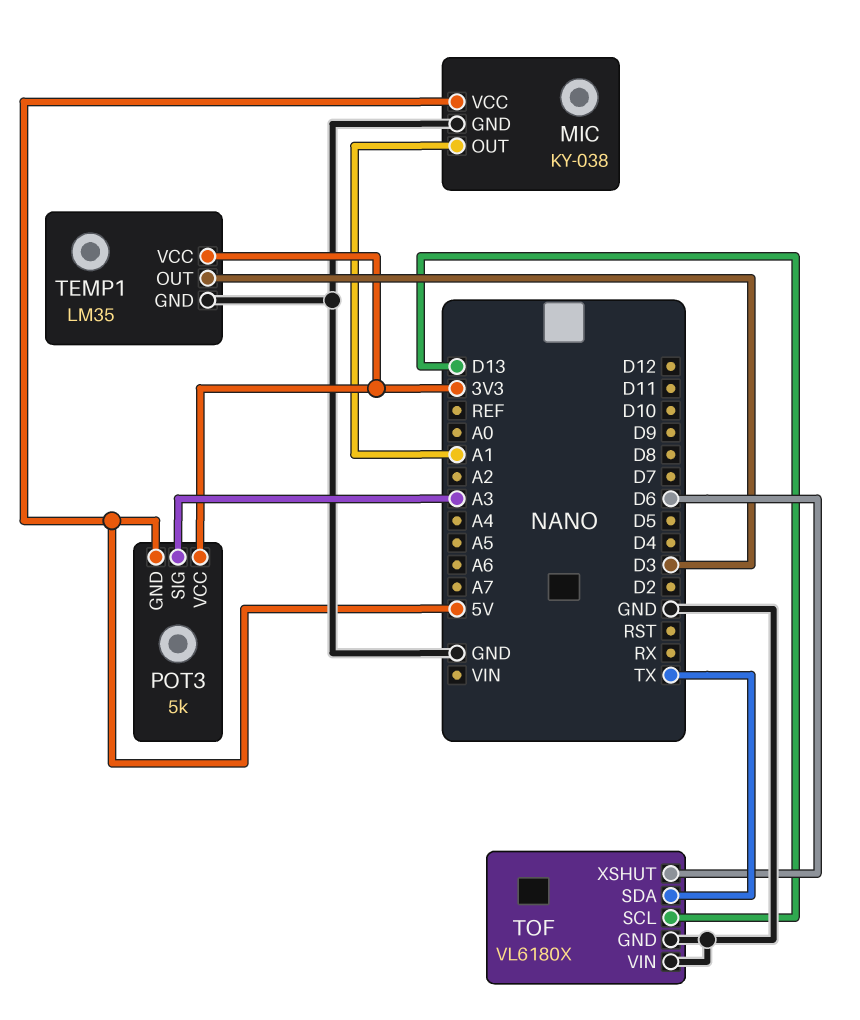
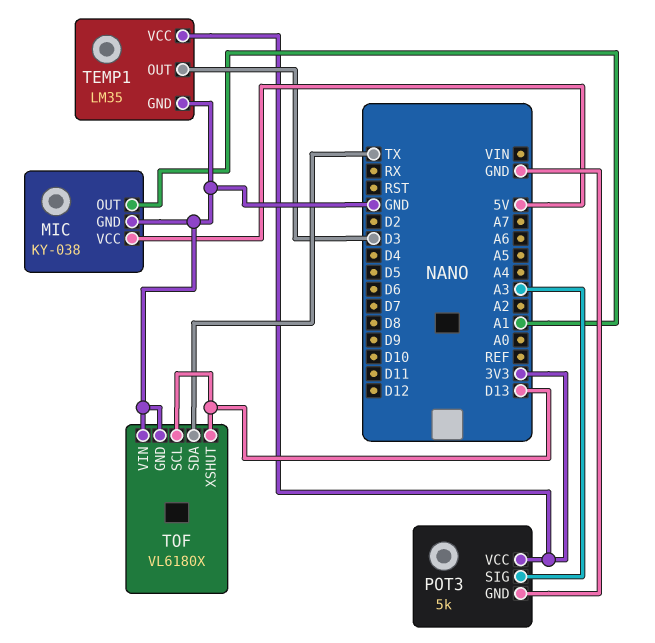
POT3 pin GND: 5V -> GND
TOF pin XSHUT: D6 -> D13

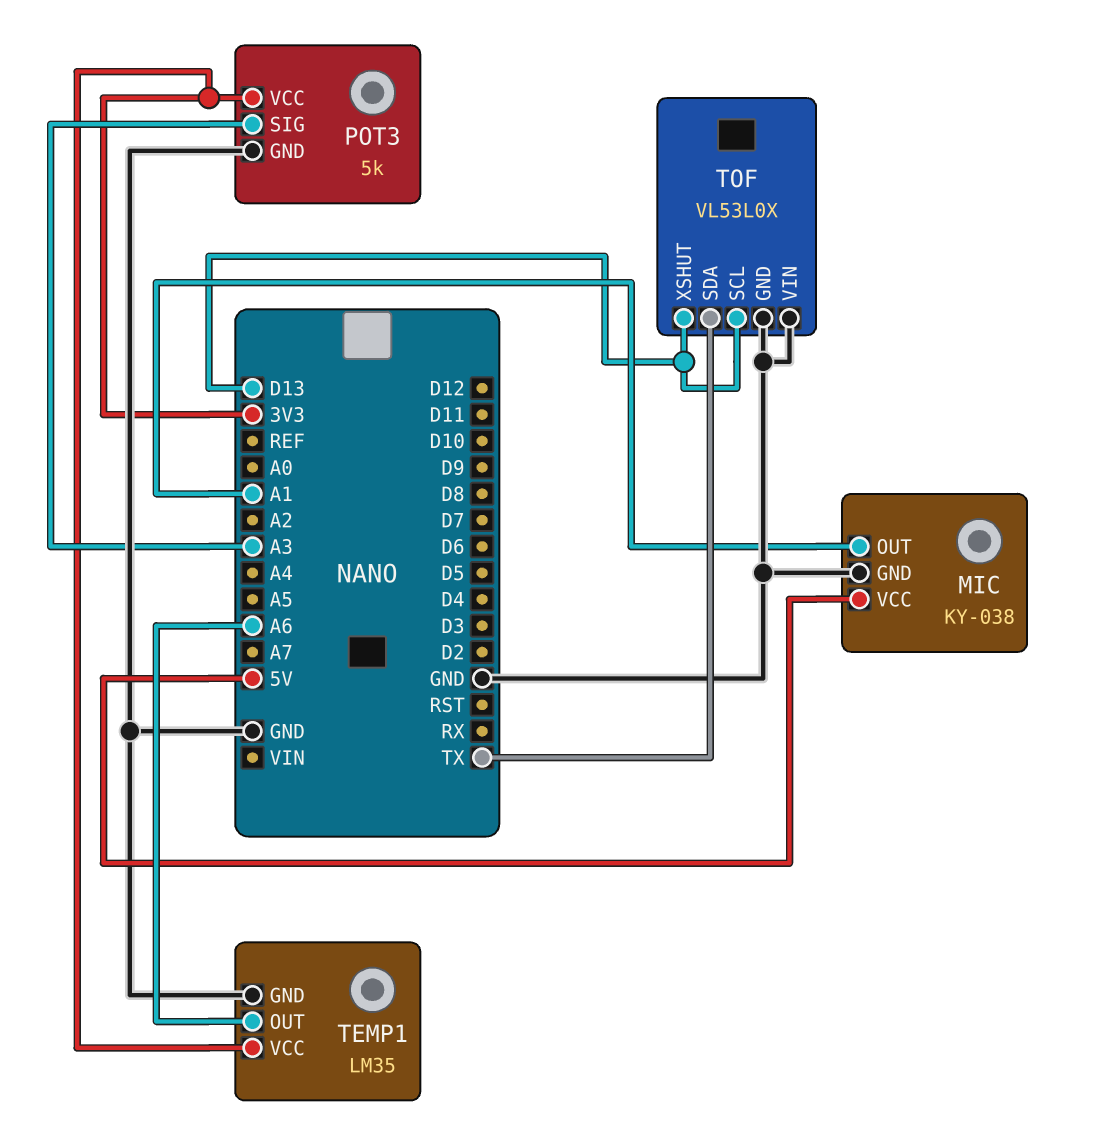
TEMP1 pin OUT: D3 -> A6
TOF: VL6180X -> VL53L0X

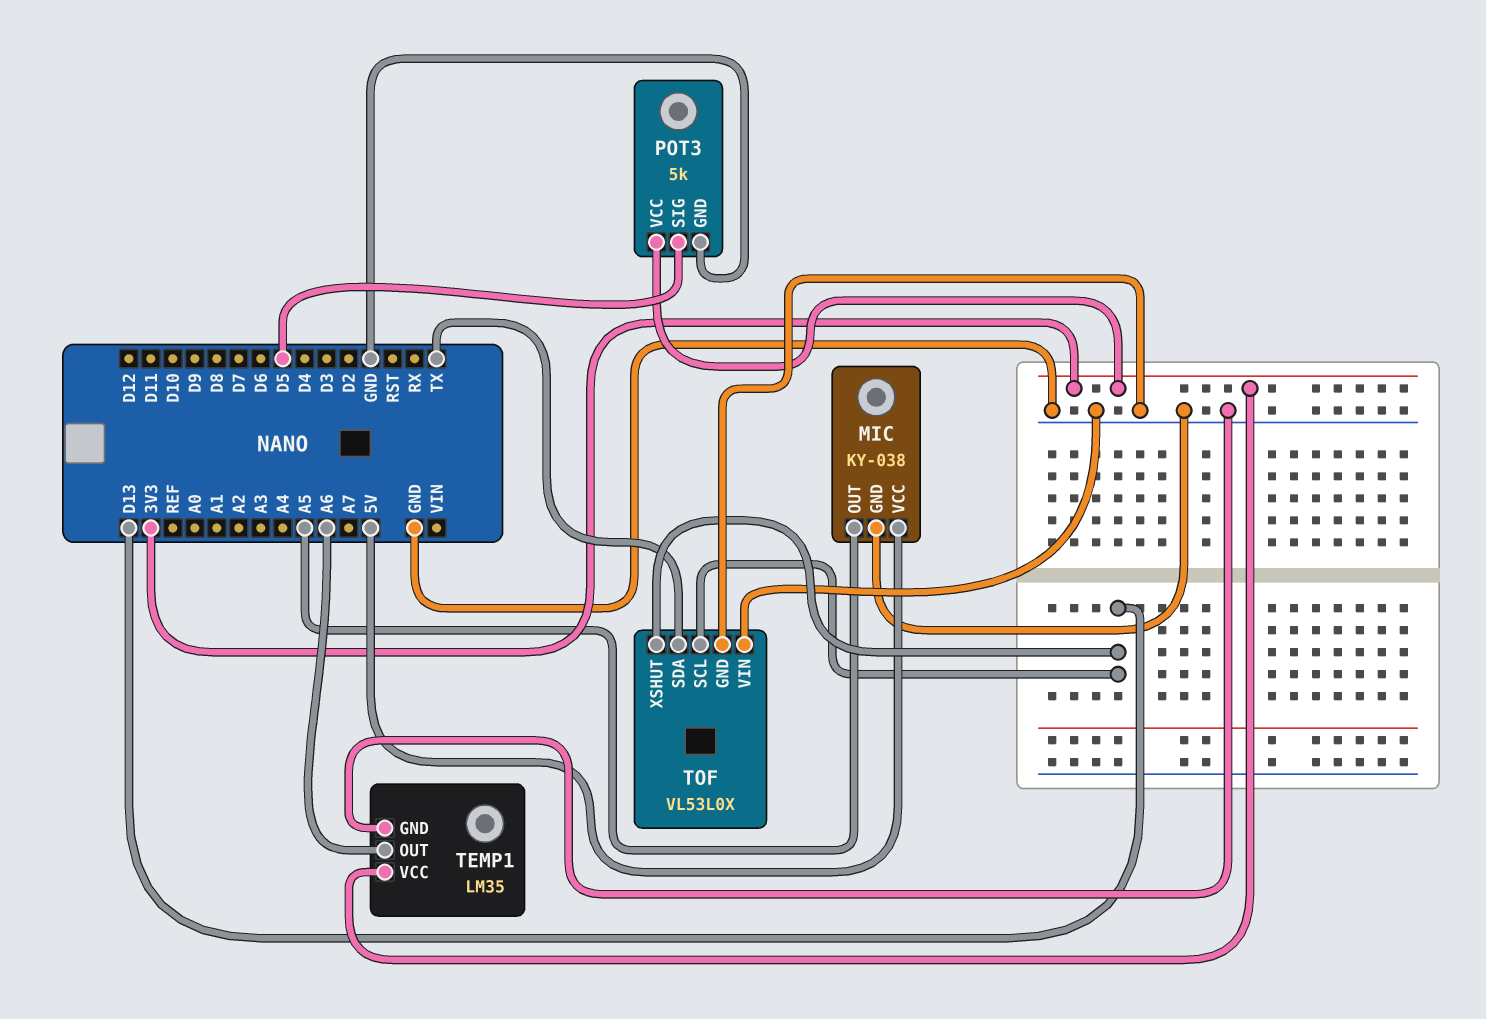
MIC pin OUT: A1 -> A5
POT3 pin SIG: A3 -> D5

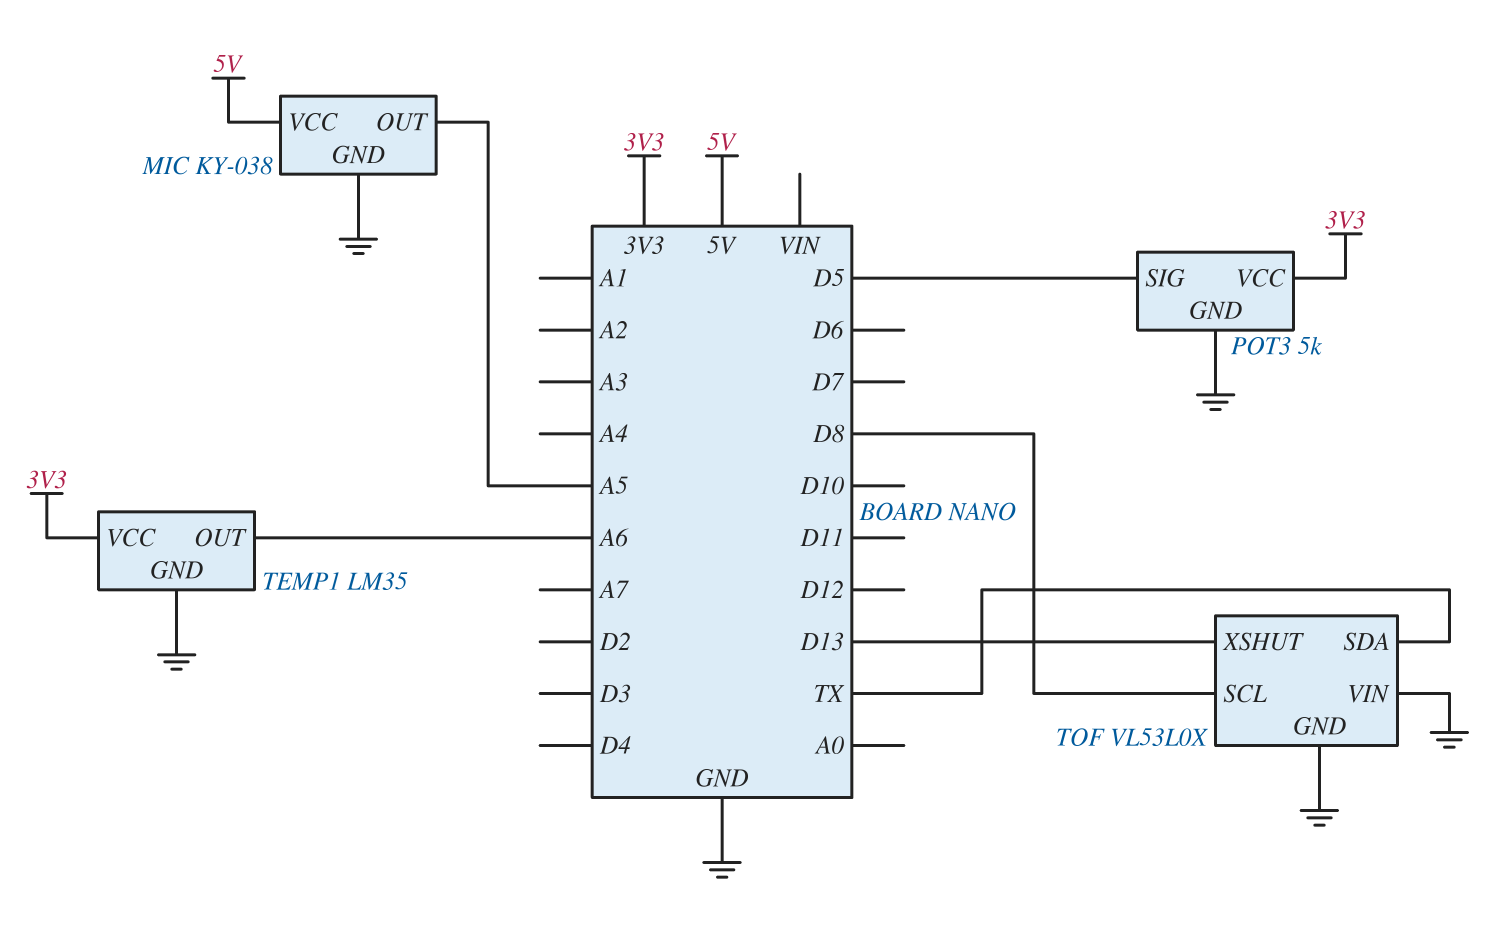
TOF pin SCL: D13 -> D8

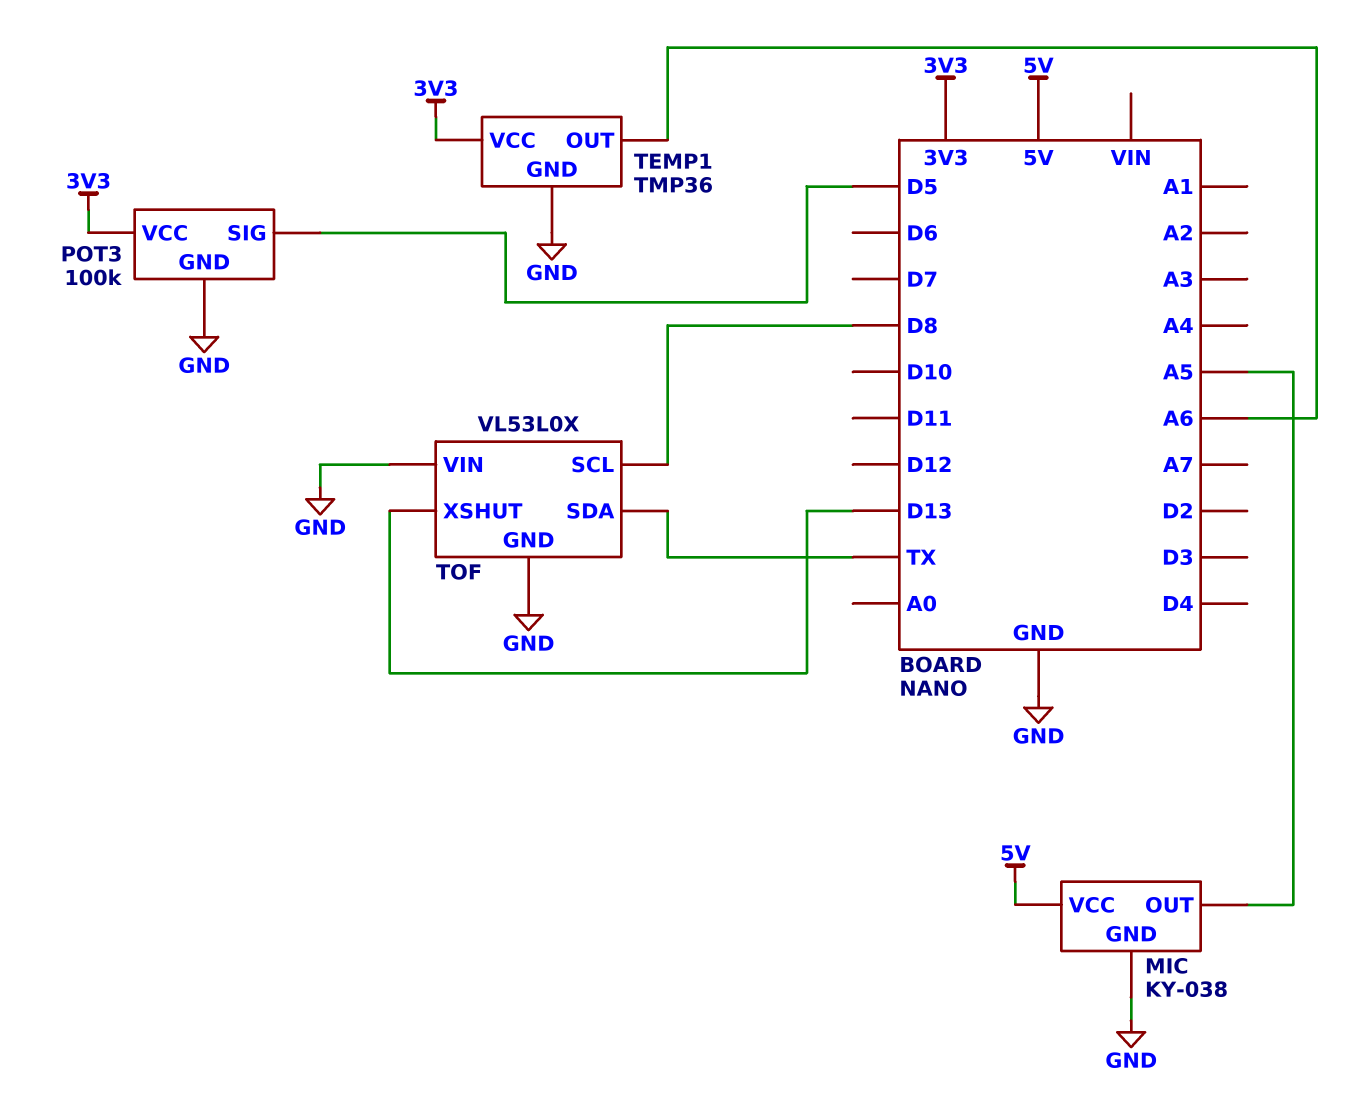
POT3: 5k -> 100k
TEMP1: LM35 -> TMP36

